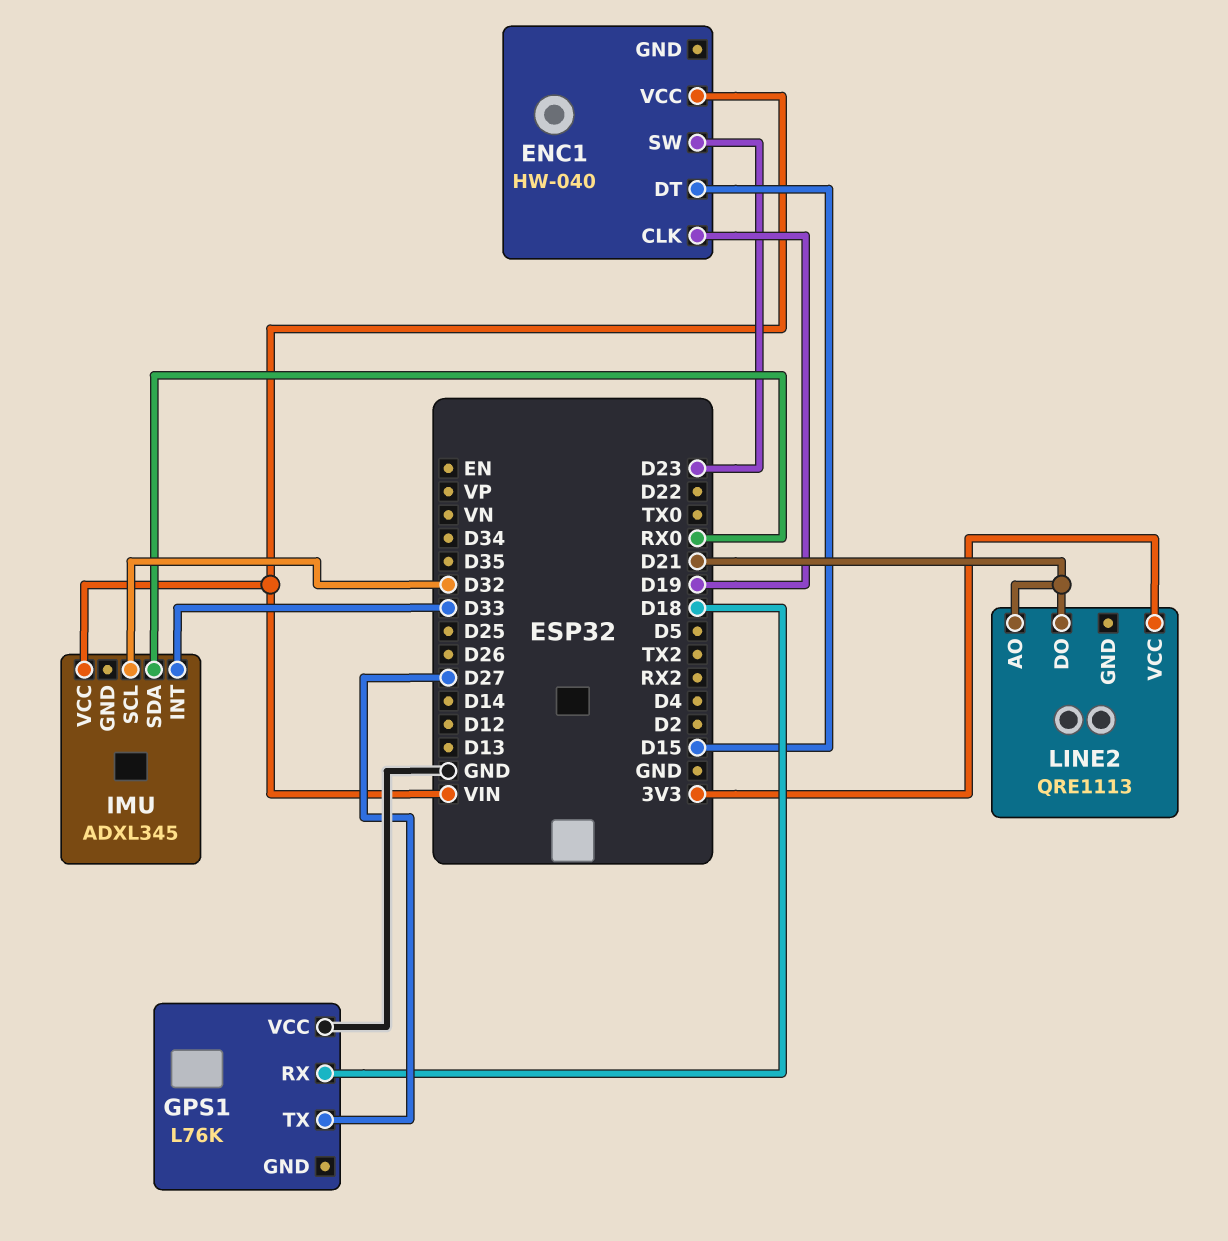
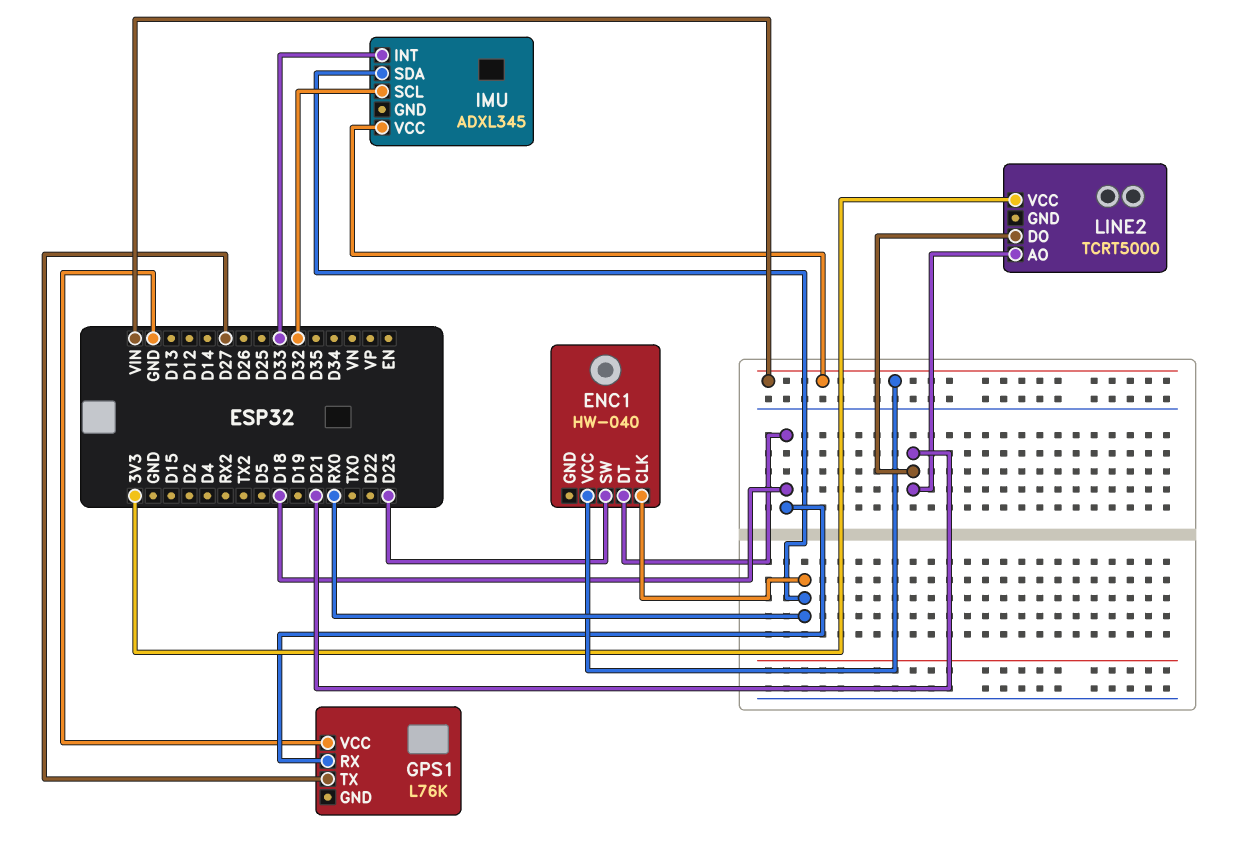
ENC1 pin CLK: D19 -> RX0
ENC1 pin DT: D15 -> D18
LINE2: QRE1113 -> TCRT5000

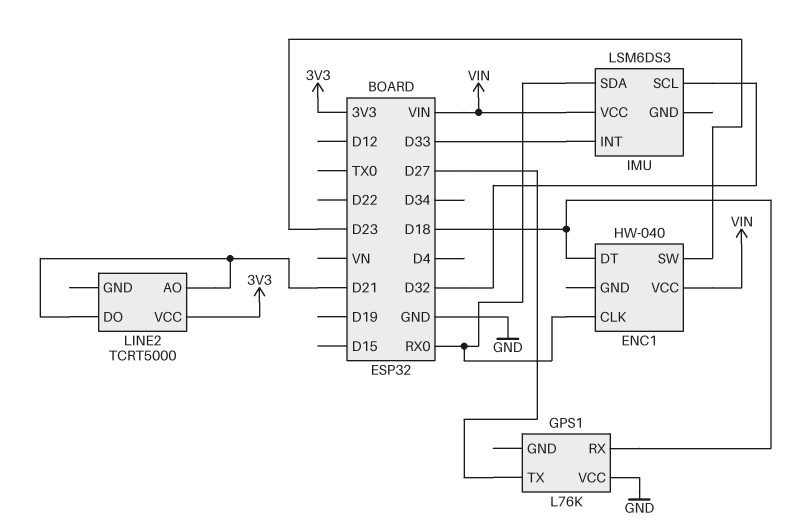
IMU: ADXL345 -> LSM6DS3

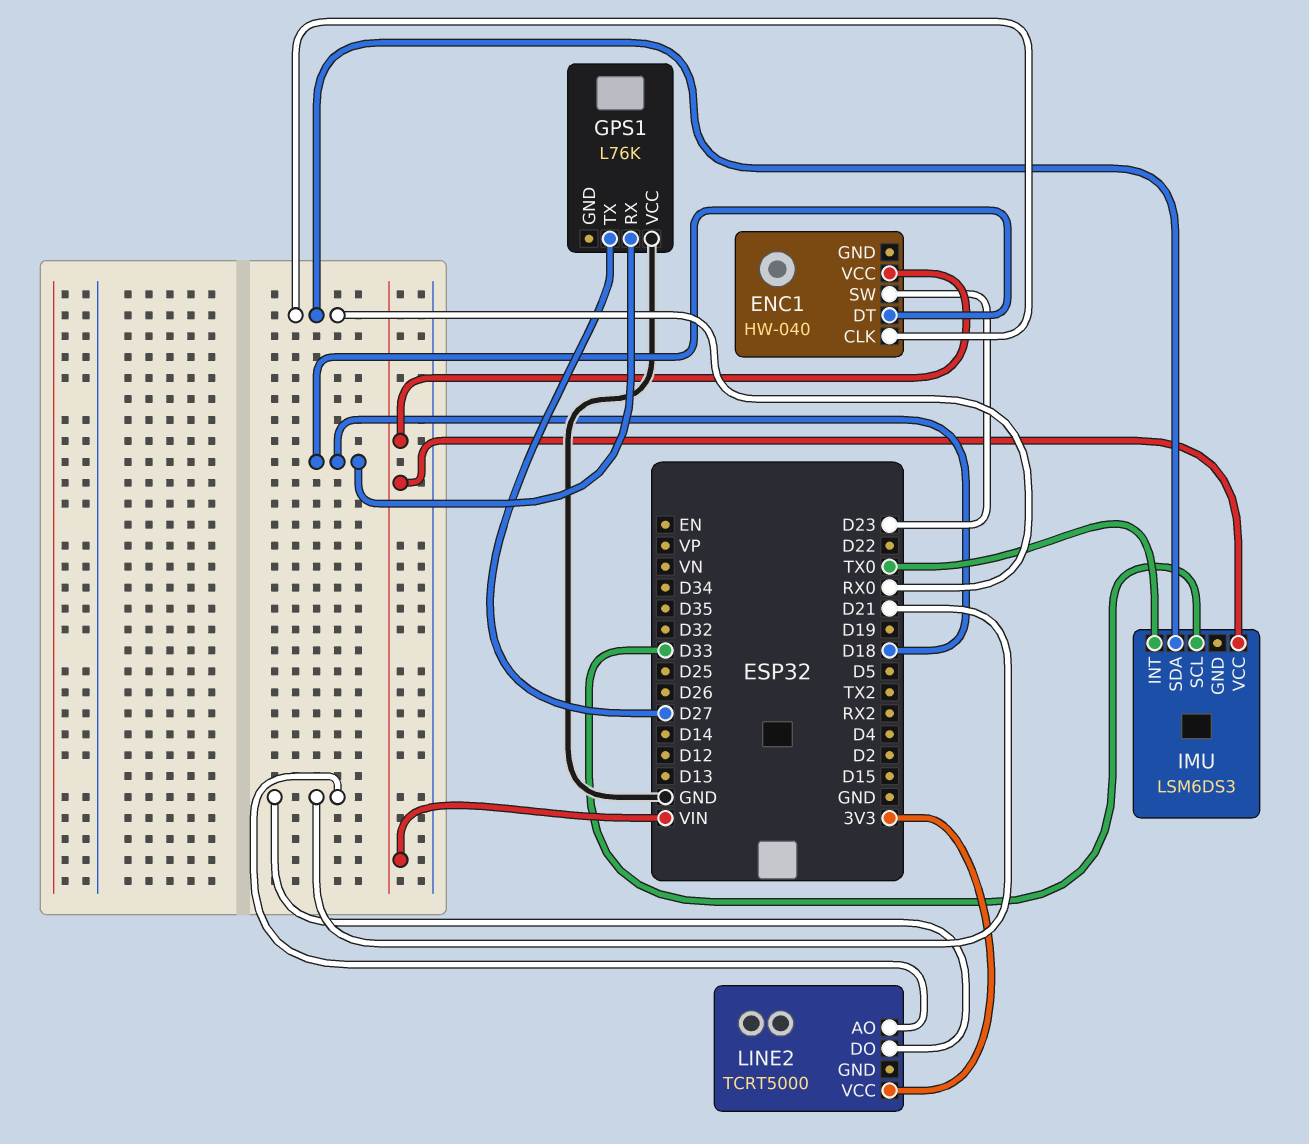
IMU pin INT: D33 -> TX0
IMU pin SCL: D32 -> D33

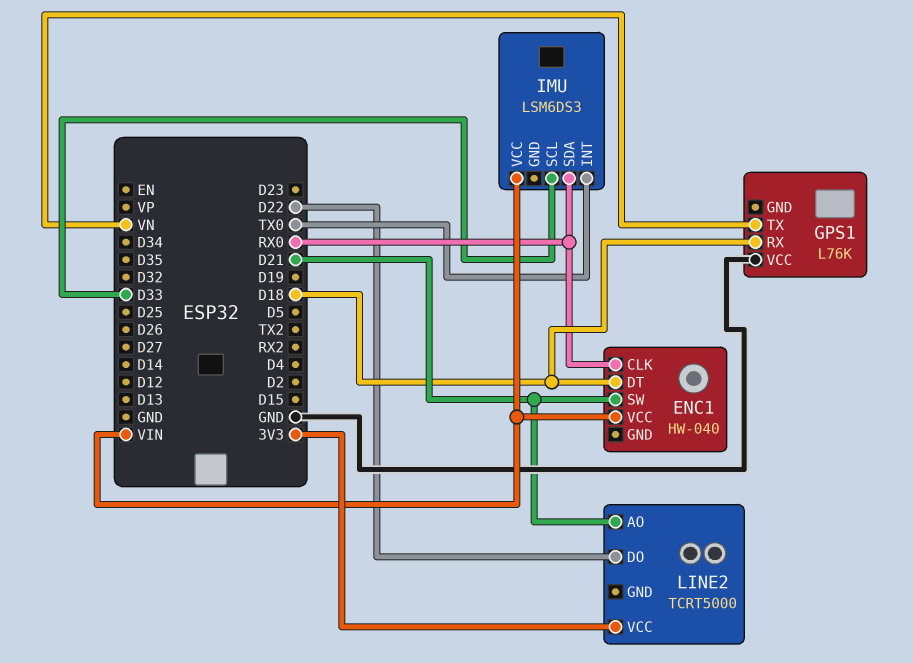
ENC1 pin SW: D23 -> D21
GPS1 pin TX: D27 -> VN
LINE2 pin DO: D21 -> D22

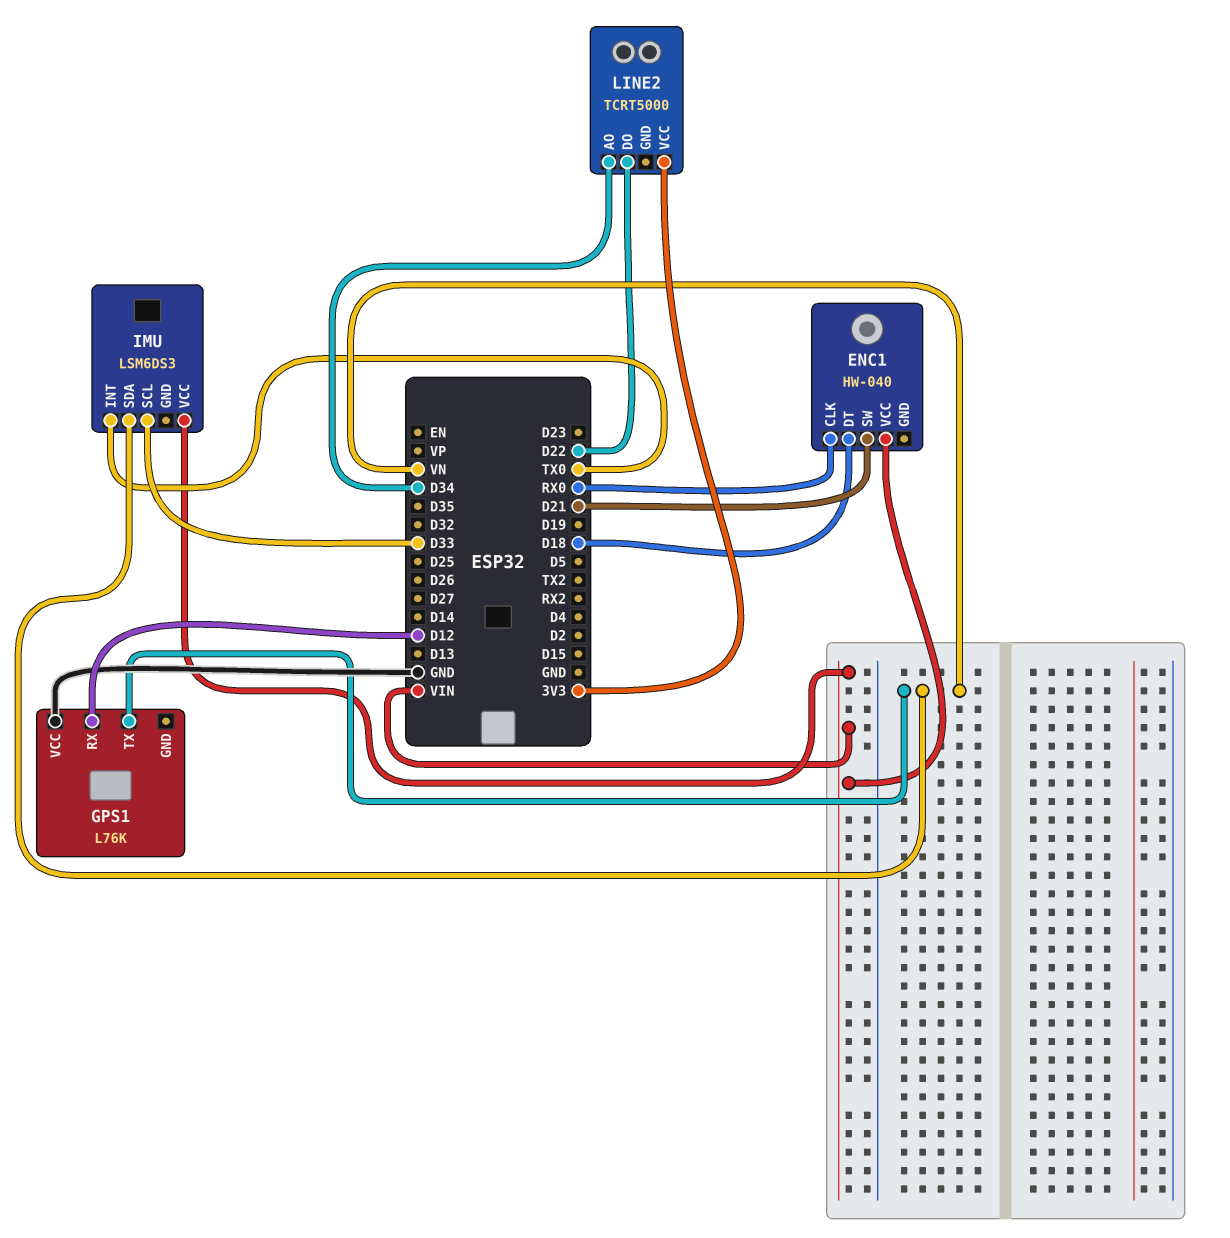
GPS1 pin RX: D18 -> D12
IMU pin SDA: RX0 -> VN
LINE2 pin AO: D21 -> D34

